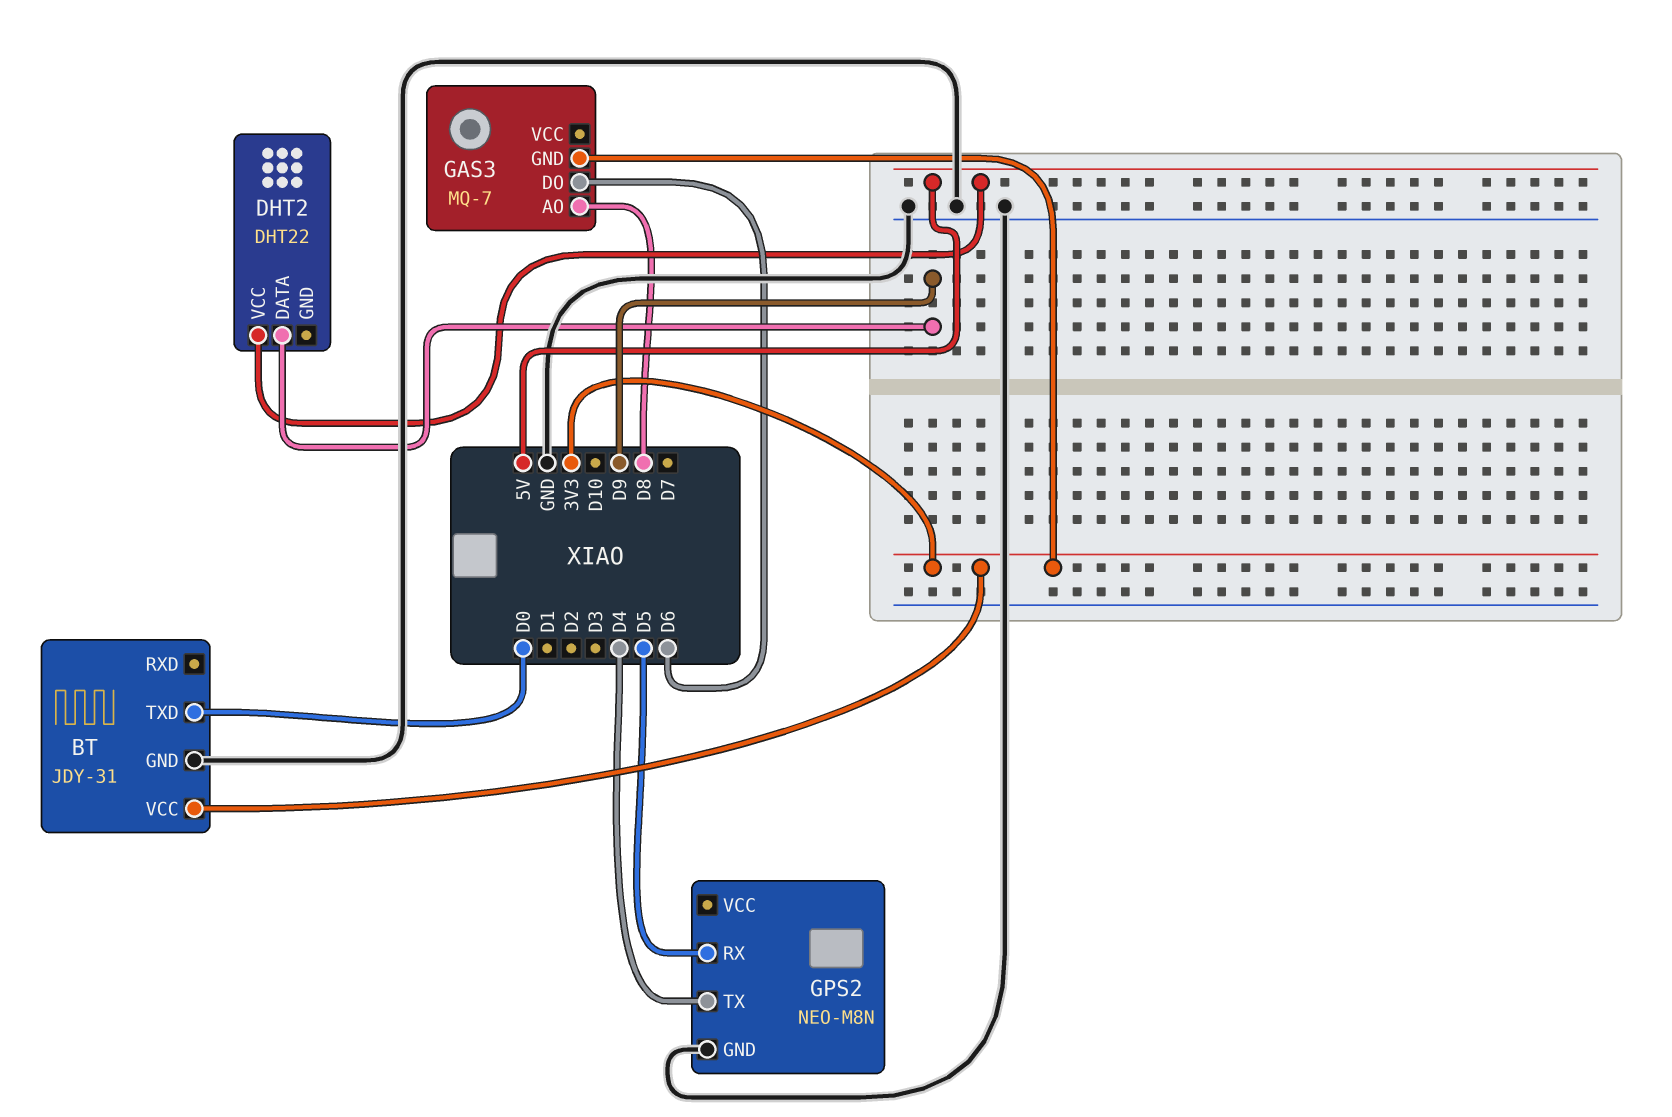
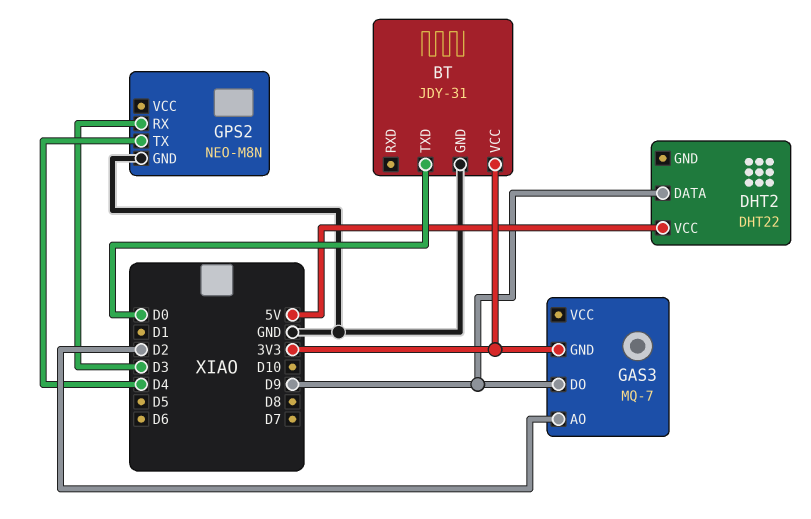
GAS3 pin AO: D8 -> D2
GAS3 pin DO: D6 -> D9
GPS2 pin RX: D5 -> D3

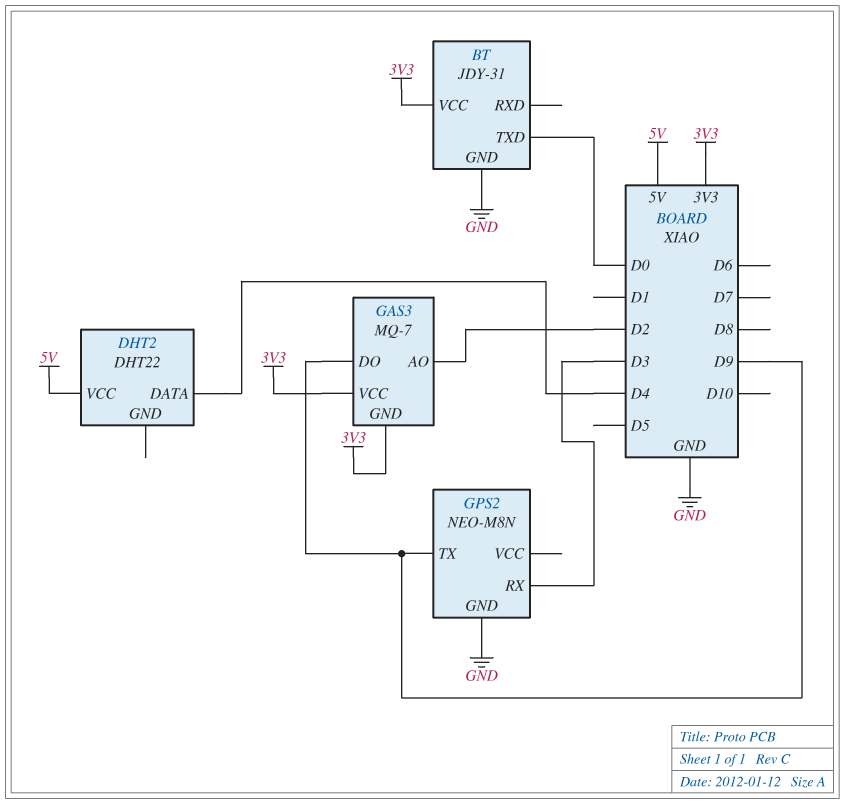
DHT2 pin DATA: D9 -> D4
GAS3 pin VCC: none -> 3V3
GPS2 pin TX: D4 -> D9

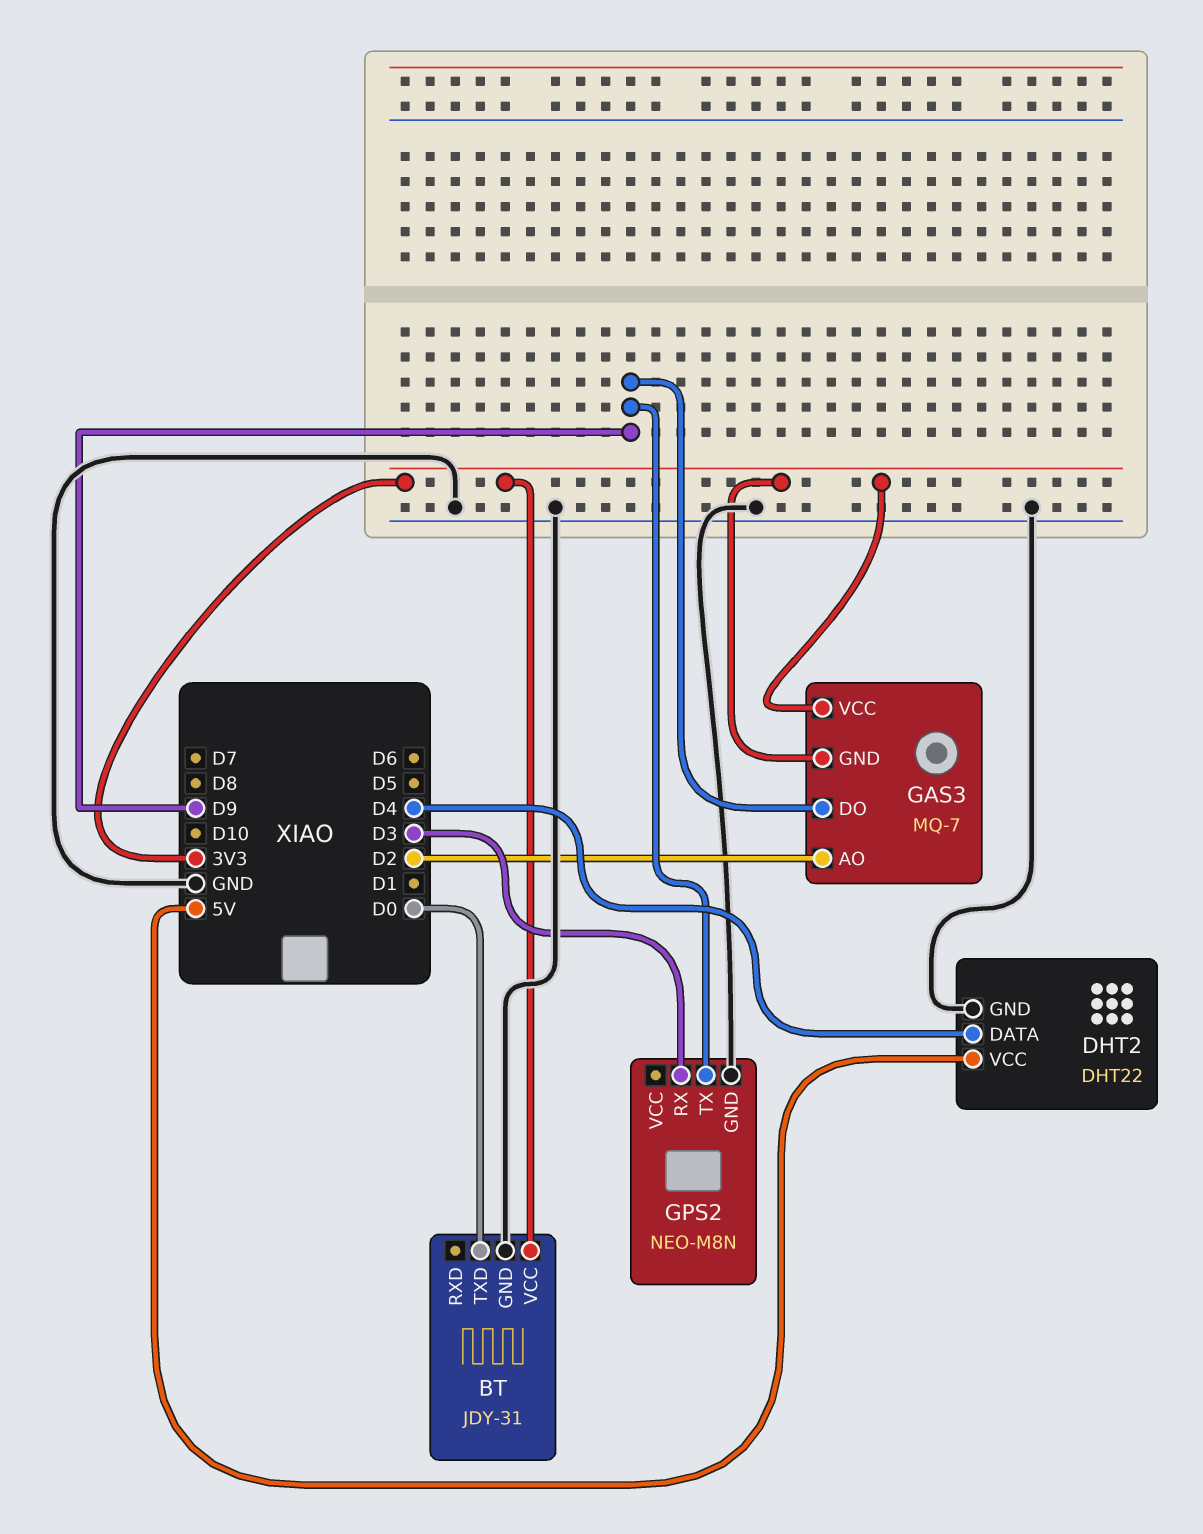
DHT2 pin GND: none -> GND

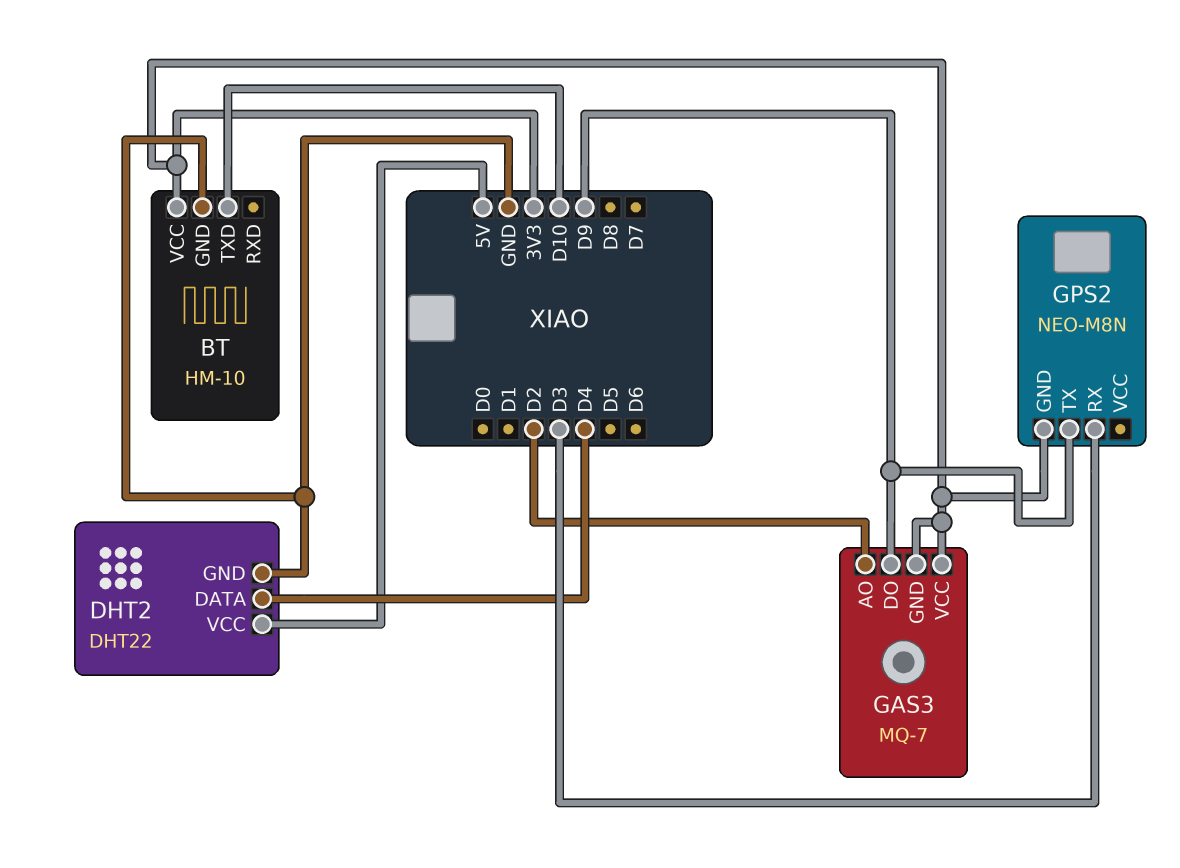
BT: JDY-31 -> HM-10
BT pin TXD: D0 -> D10
GPS2 pin GND: GND -> 3V3

